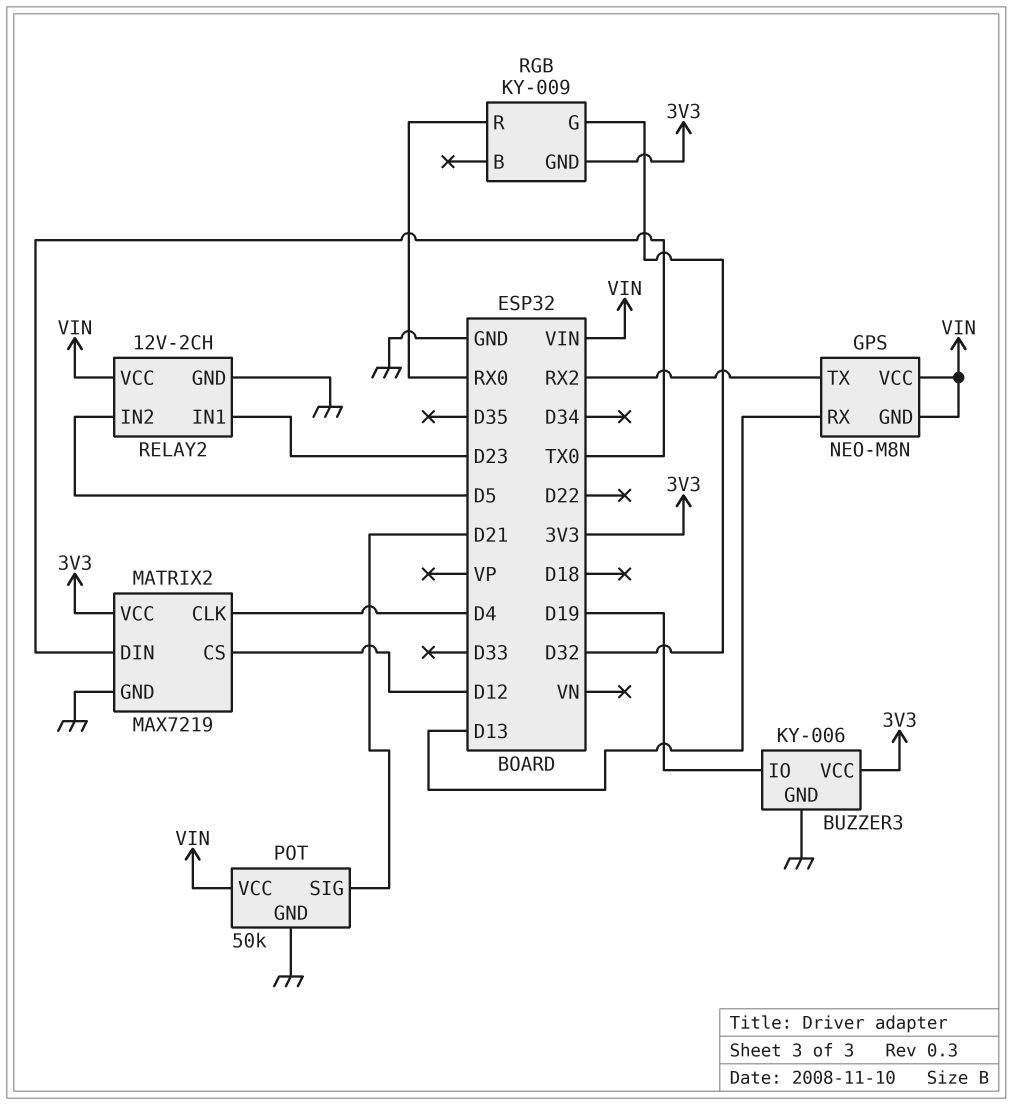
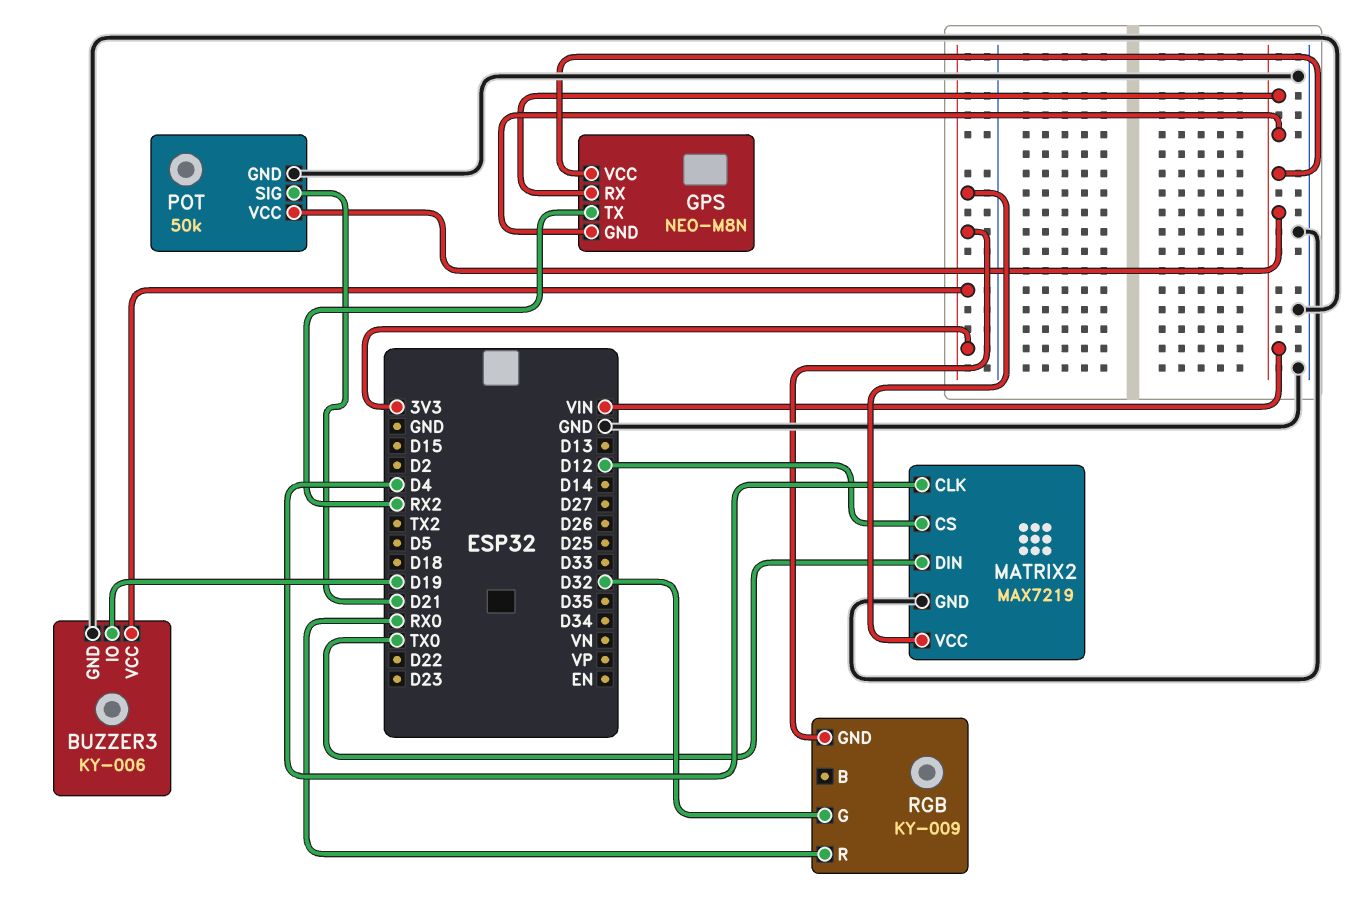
GPS pin RX: D13 -> VIN
RELAY2: 12V-2CH -> none
RELAY2 pin GND: GND -> none
RELAY2 pin IN1: D23 -> none
RELAY2 pin IN2: D5 -> none
RELAY2 pin VCC: VIN -> none

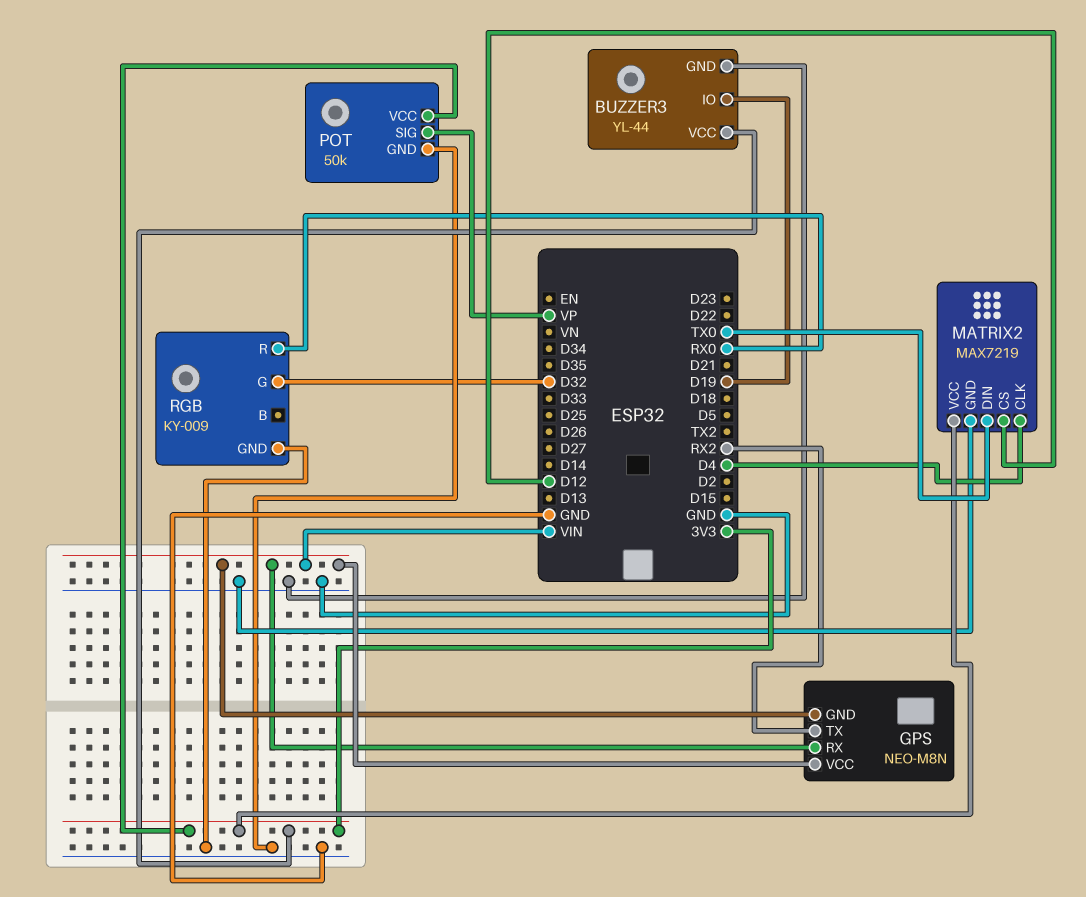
BUZZER3: KY-006 -> YL-44
POT pin SIG: D21 -> VP
POT pin VCC: VIN -> 3V3
RGB pin GND: 3V3 -> GND

